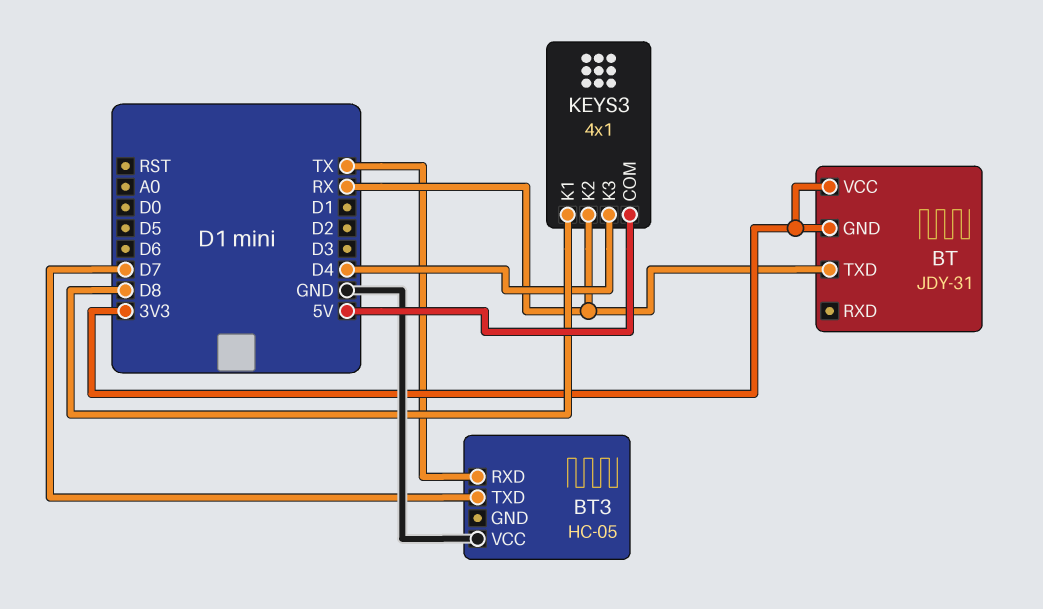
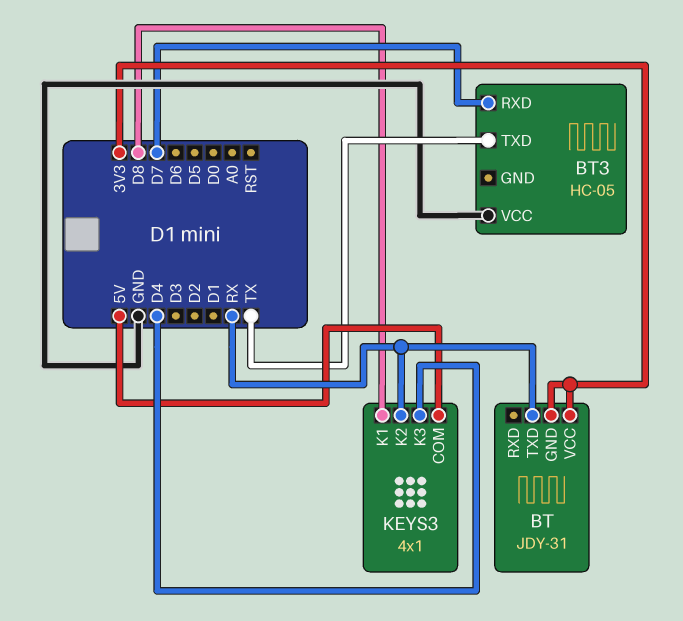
BT3 pin RXD: TX -> D7
BT3 pin TXD: D7 -> TX

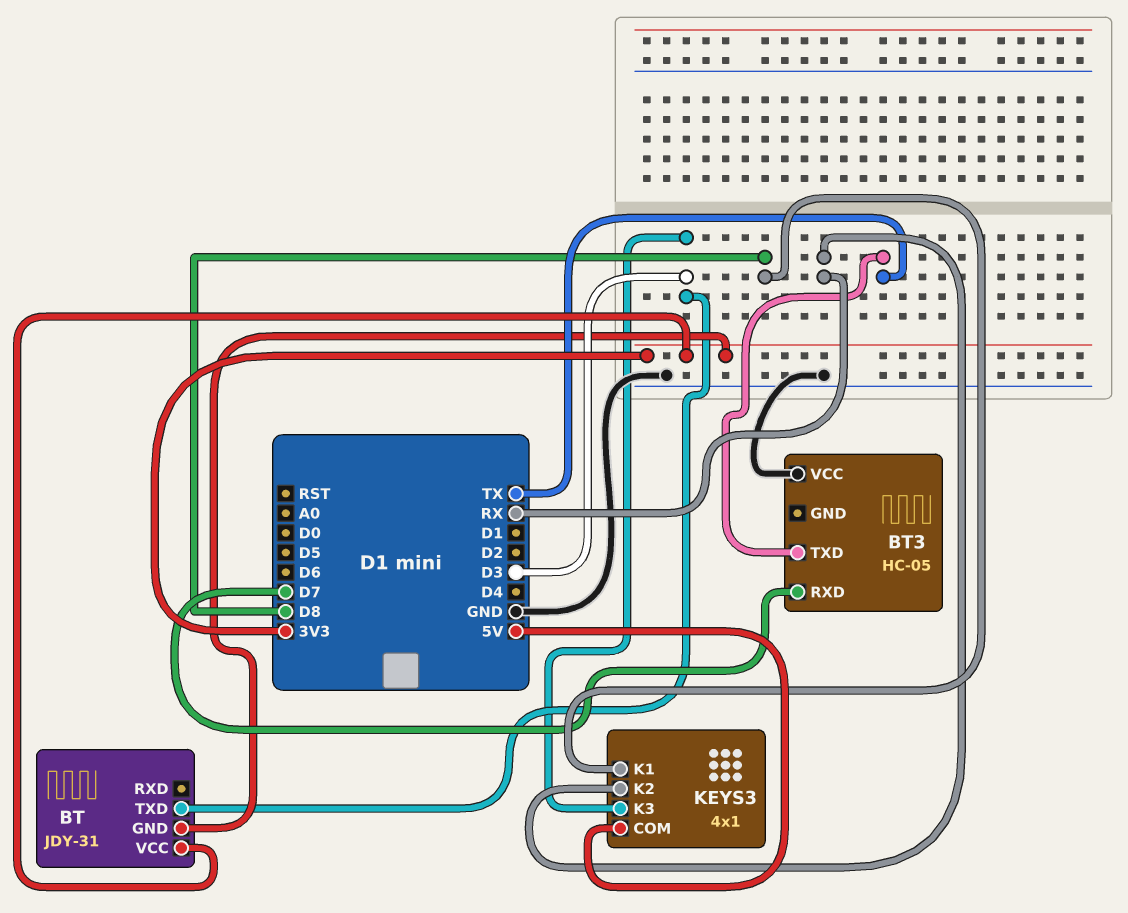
BT pin TXD: RX -> D3
KEYS3 pin K3: D4 -> D3

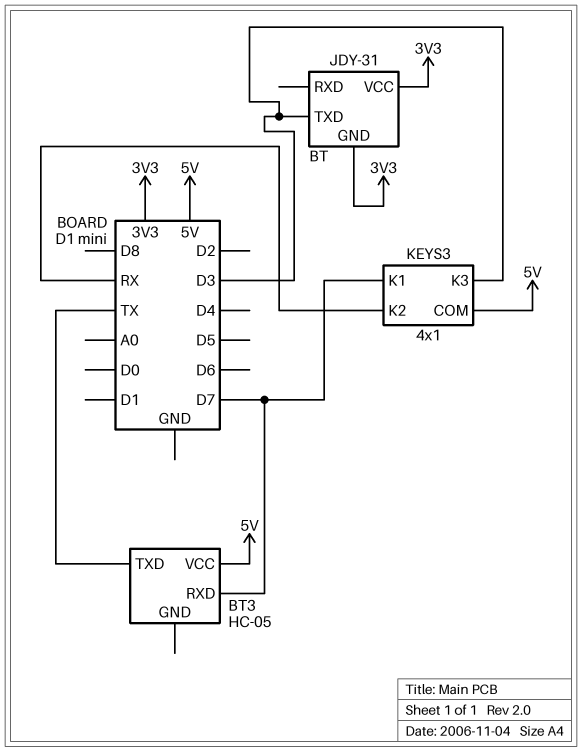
BT3 pin VCC: GND -> 5V
KEYS3 pin K1: D8 -> D7

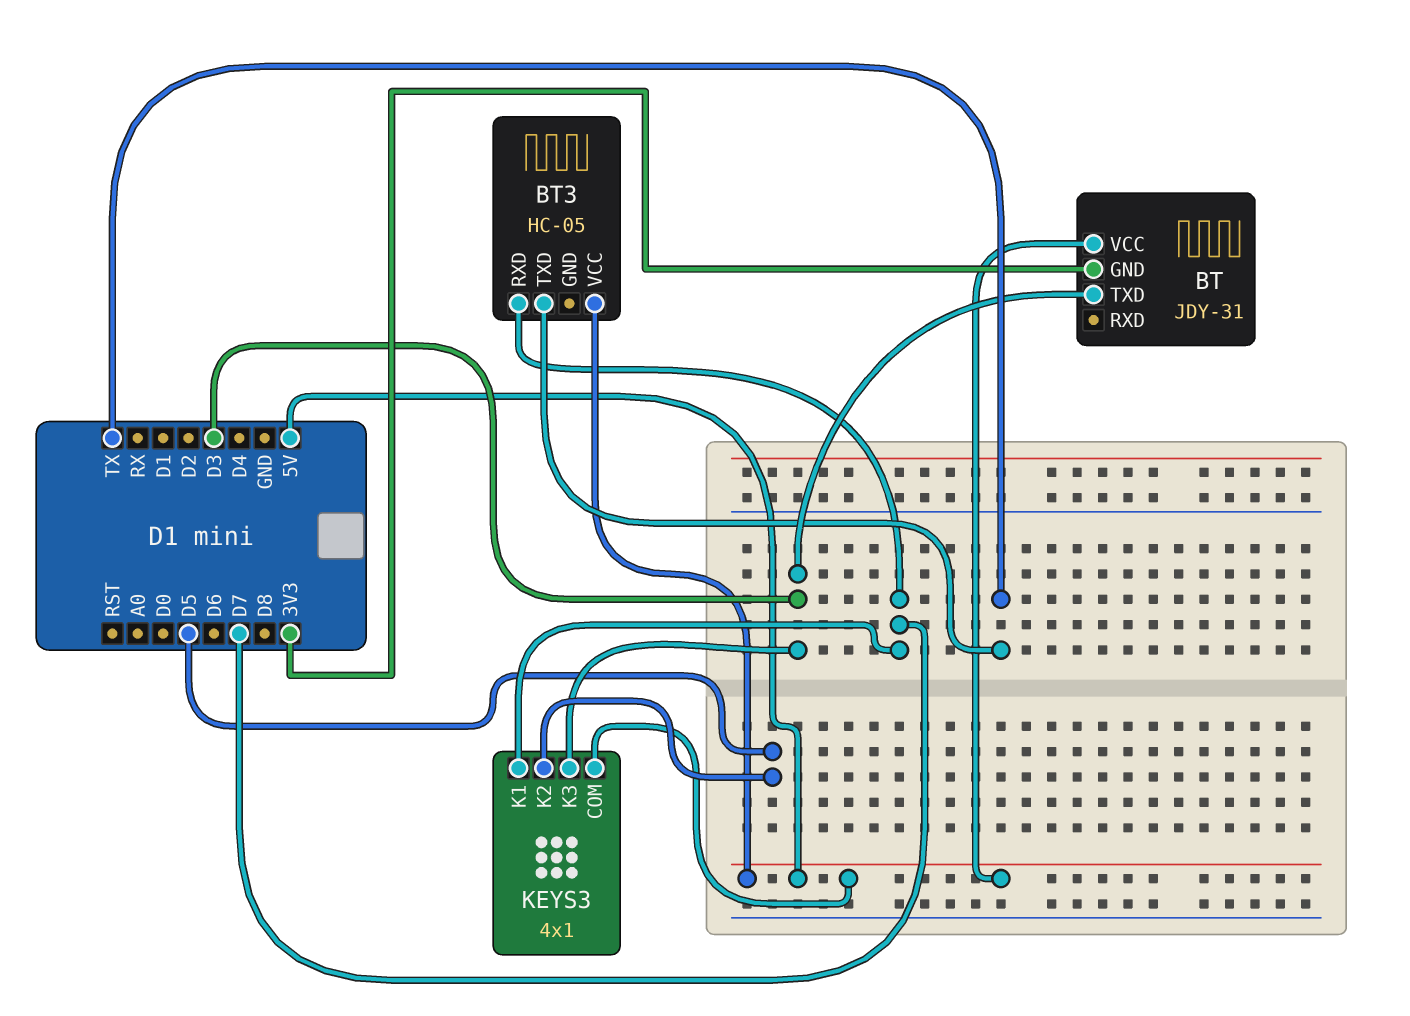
BT pin VCC: 3V3 -> 5V
KEYS3 pin K2: RX -> D5

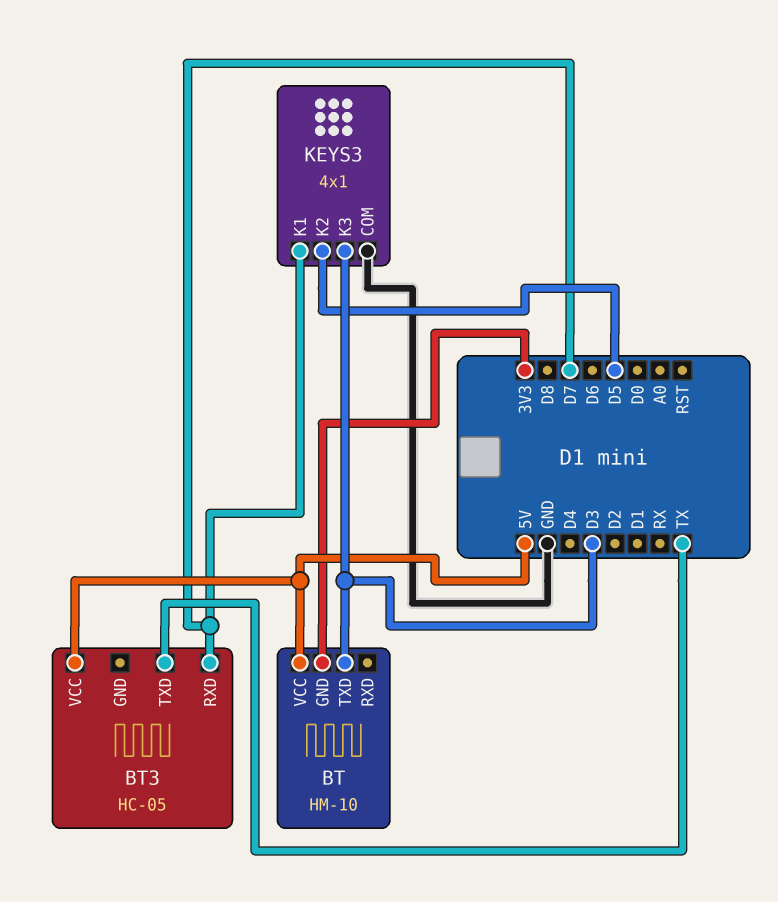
BT: JDY-31 -> HM-10
KEYS3 pin COM: 5V -> GND

